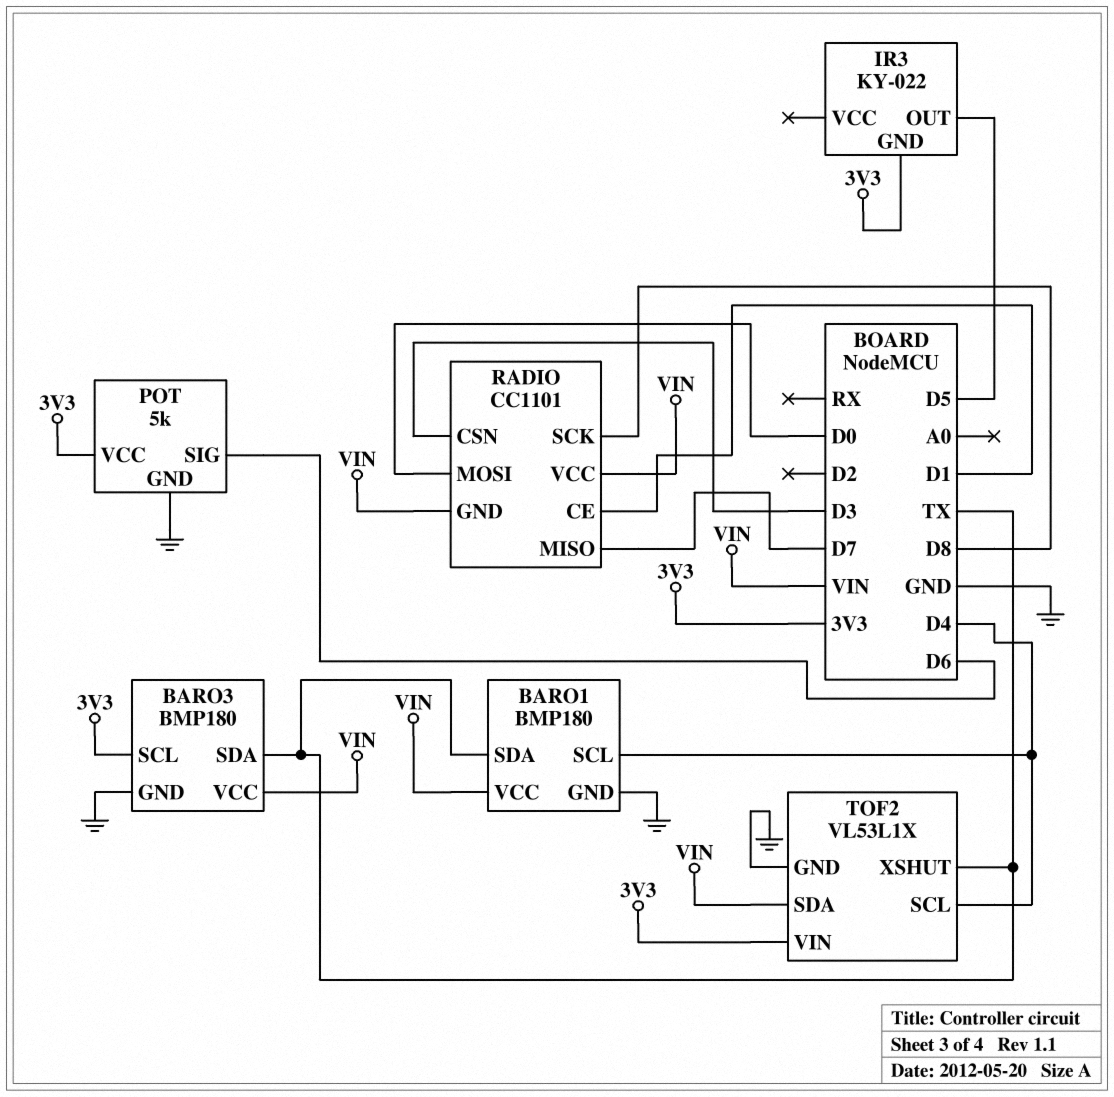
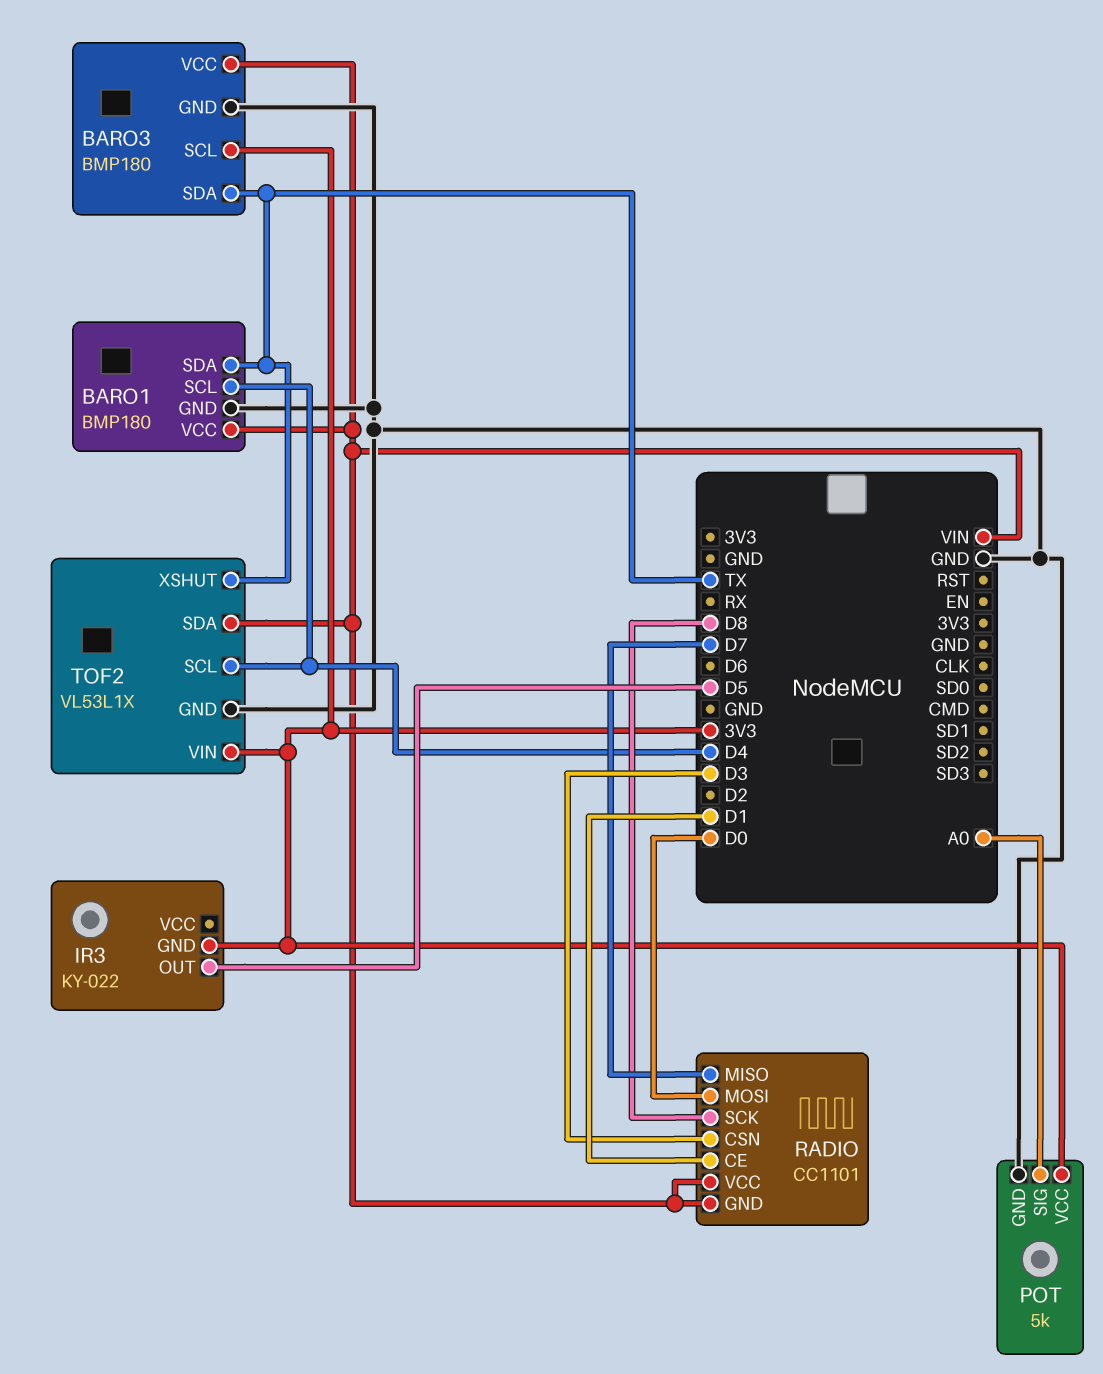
POT pin SIG: D6 -> A0

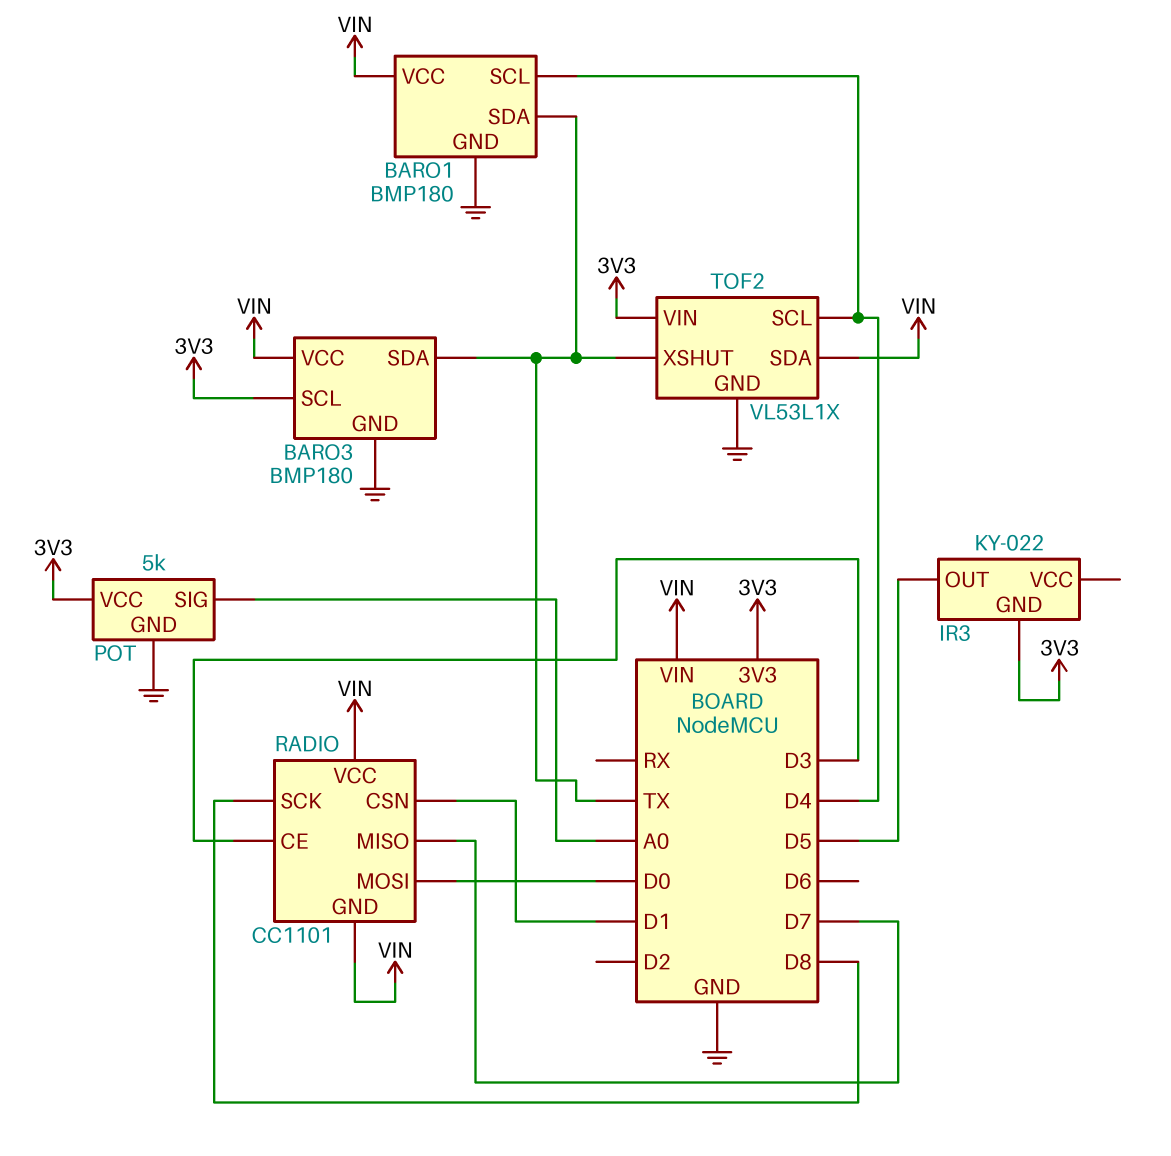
RADIO pin CE: D1 -> D3
RADIO pin CSN: D3 -> D1

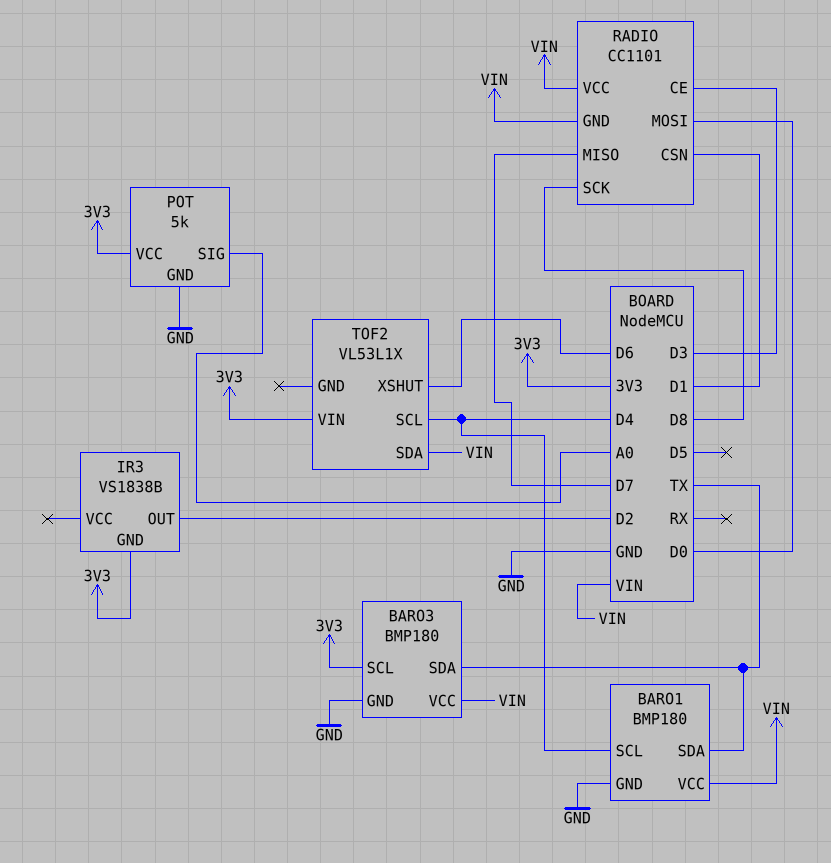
IR3: KY-022 -> VS1838B
IR3 pin OUT: D5 -> D2
TOF2 pin GND: GND -> none
TOF2 pin XSHUT: TX -> D6

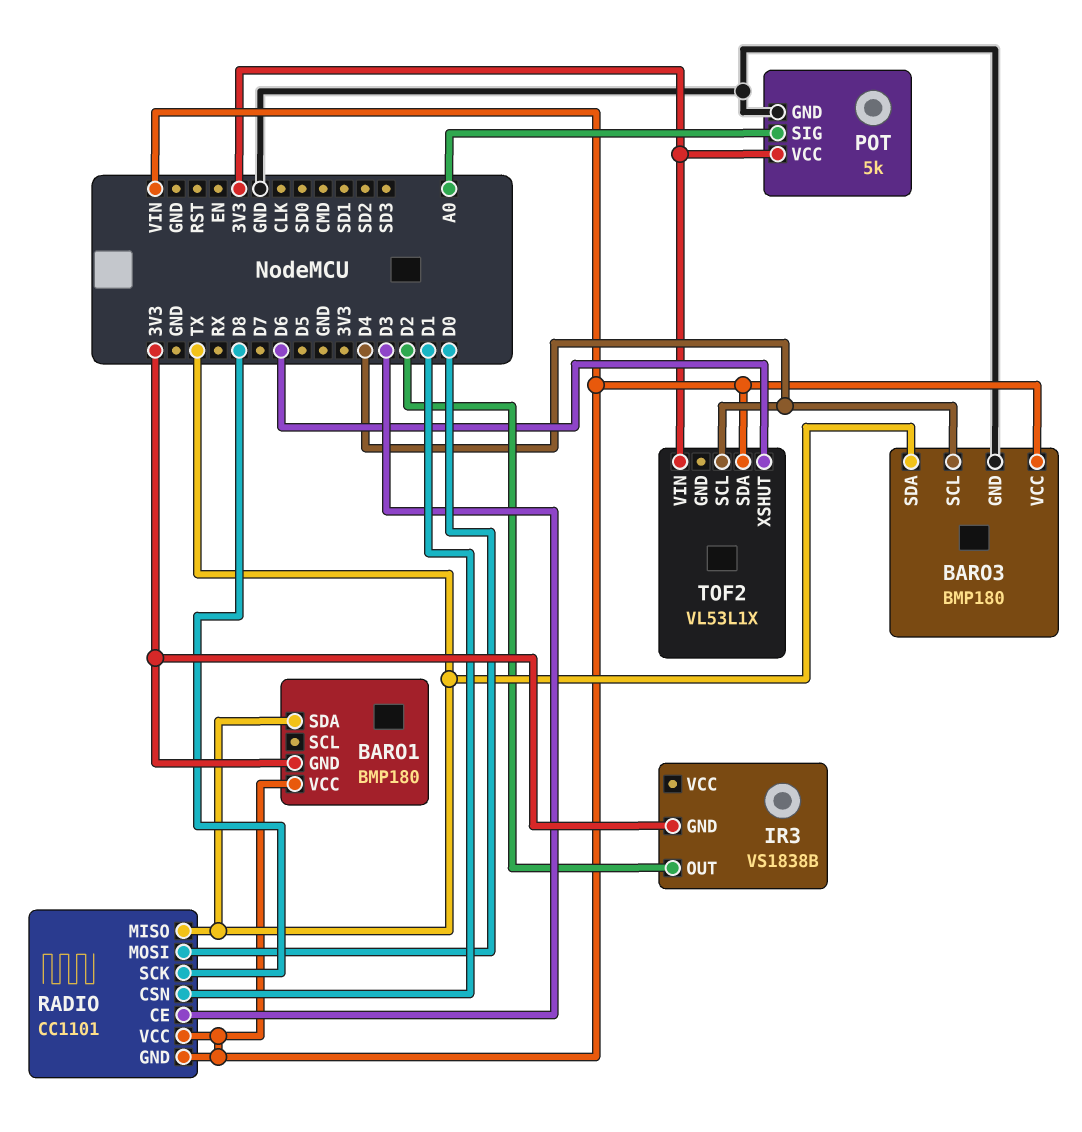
BARO1 pin GND: GND -> 3V3
BARO1 pin SCL: D4 -> none
BARO3 pin SCL: 3V3 -> D4
RADIO pin MISO: D7 -> TX

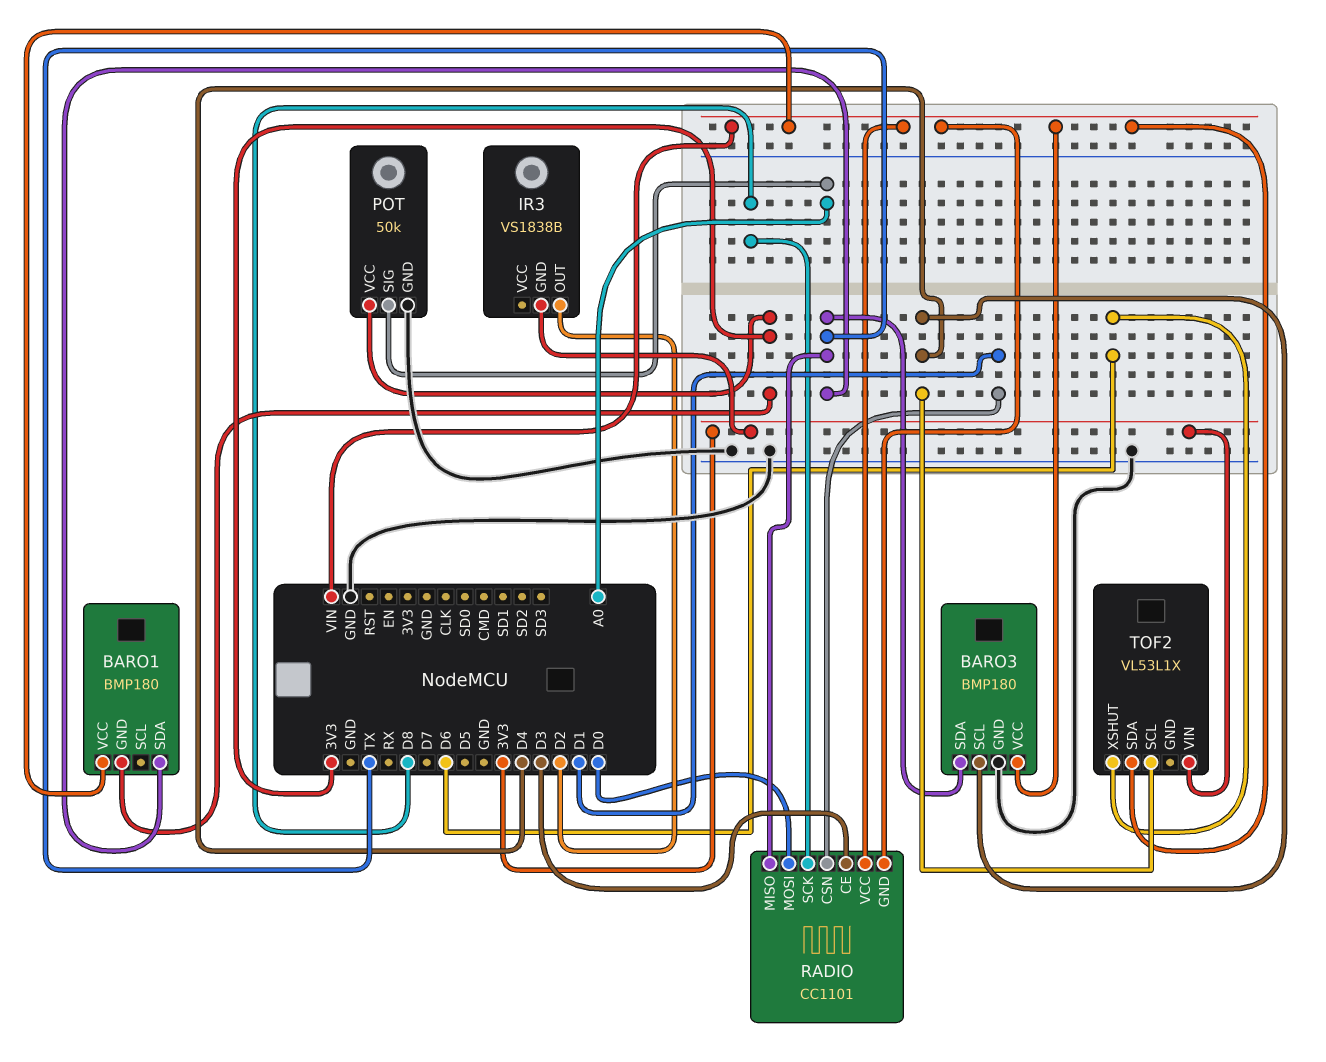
POT: 5k -> 50k

